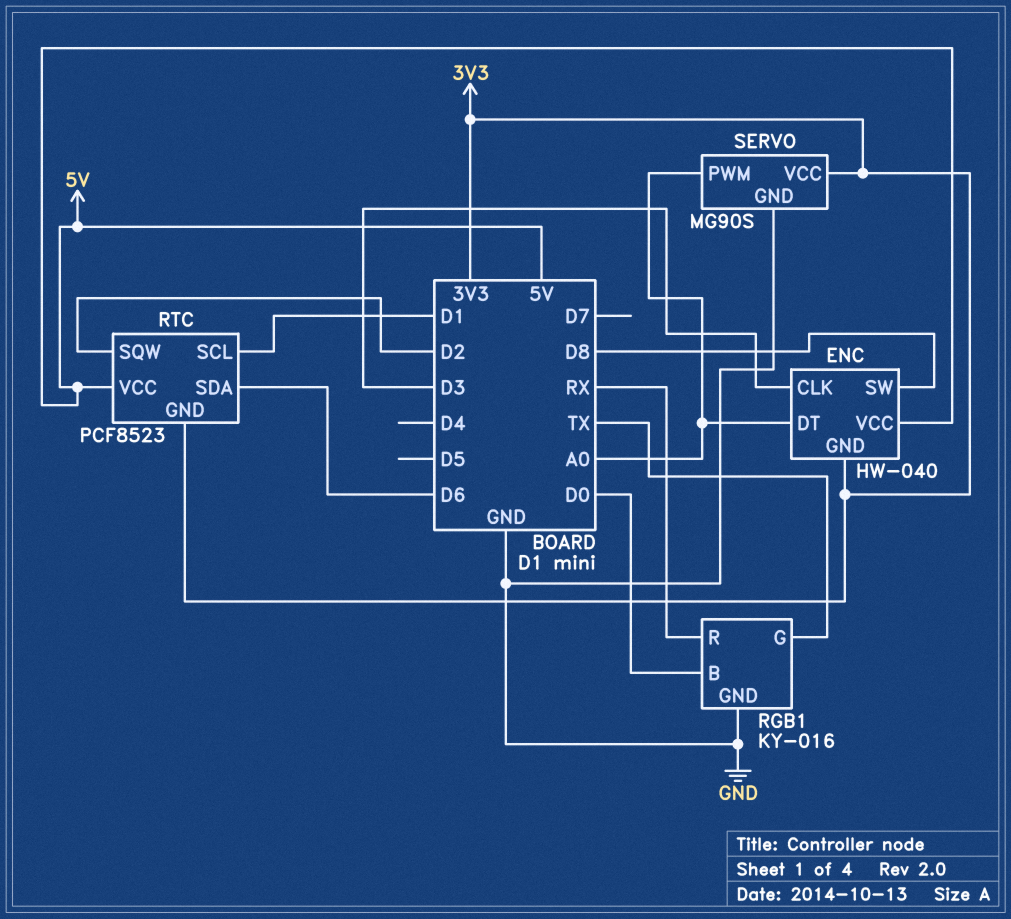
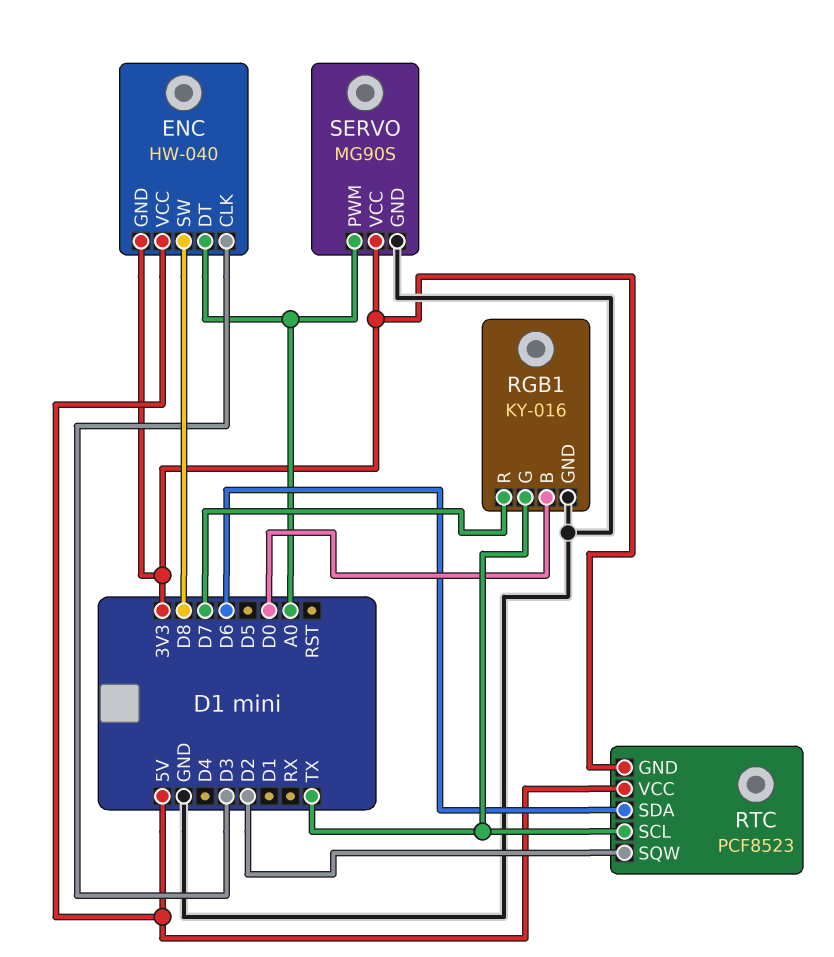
RGB1 pin R: RX -> D7
RTC pin SCL: D1 -> TX

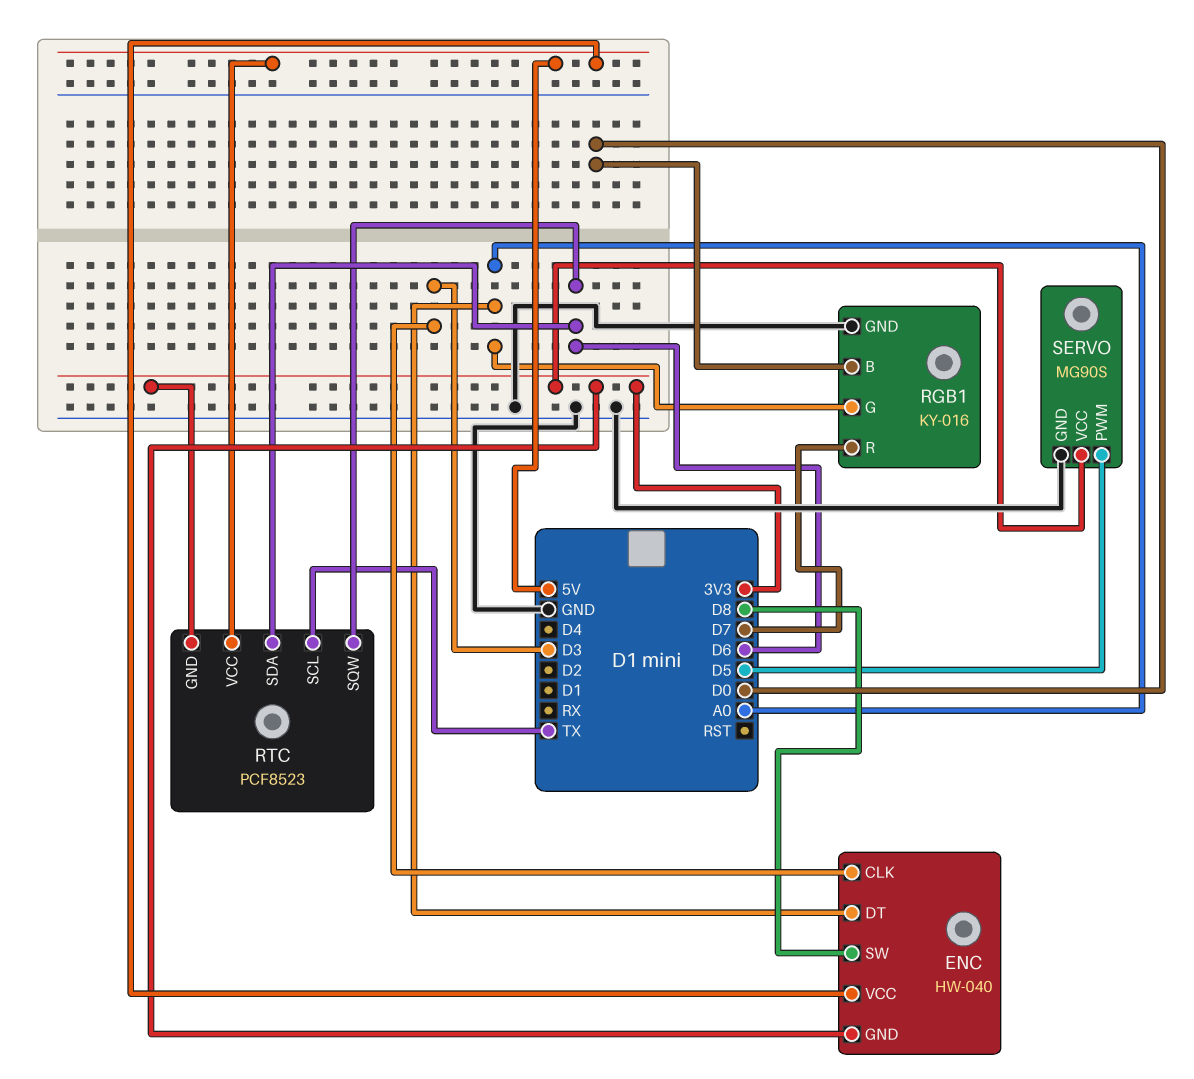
RGB1 pin G: TX -> A0
RTC pin SQW: D2 -> D6
SERVO pin PWM: A0 -> D5

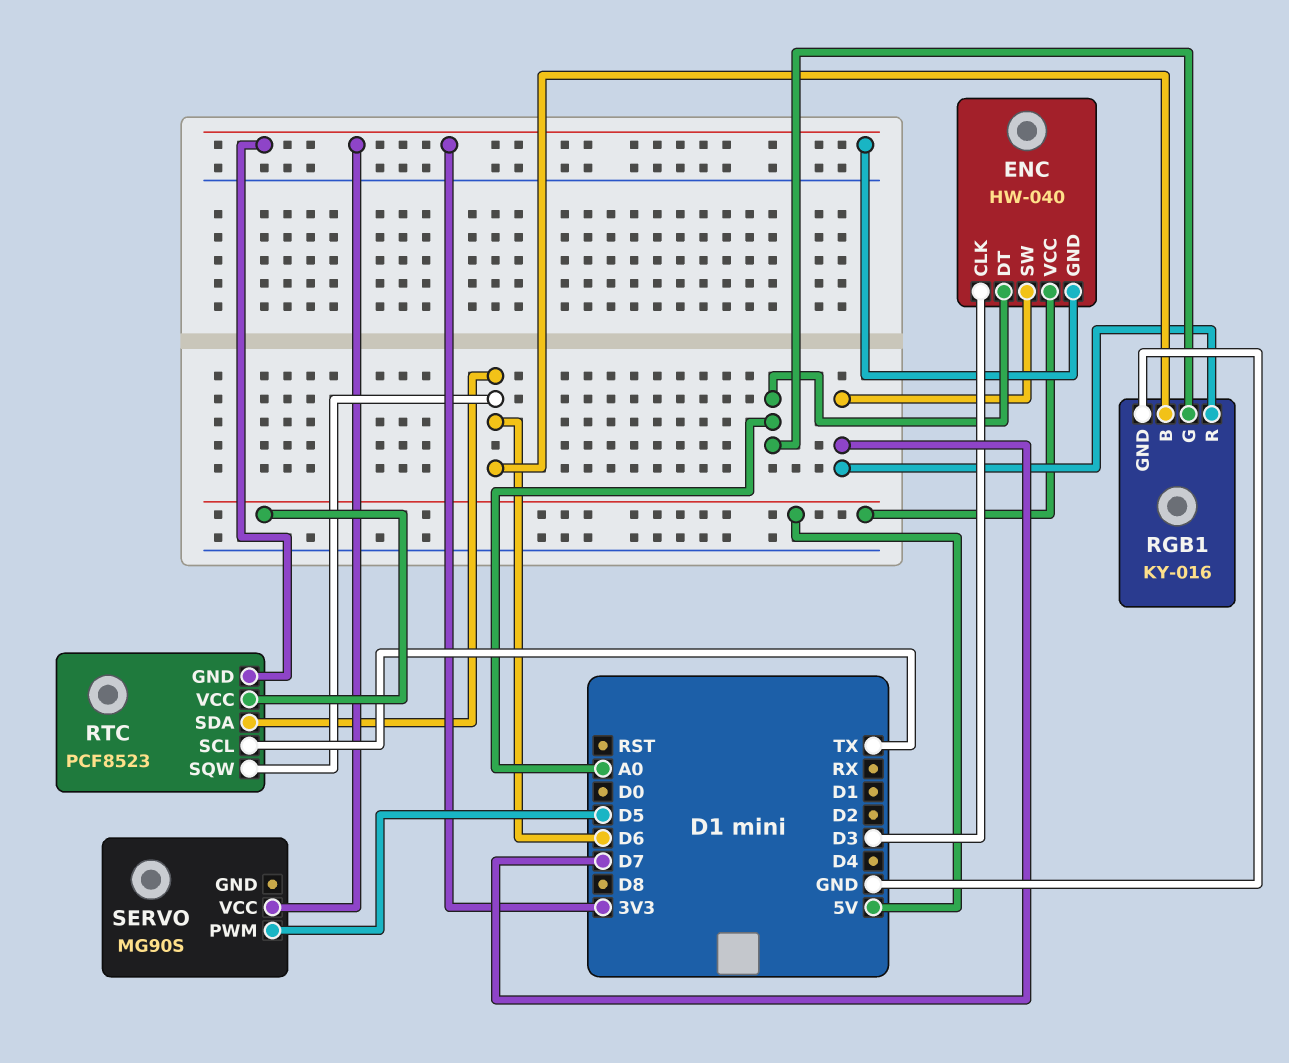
ENC pin SW: D8 -> D7
RGB1 pin B: D0 -> D6
SERVO pin GND: GND -> none

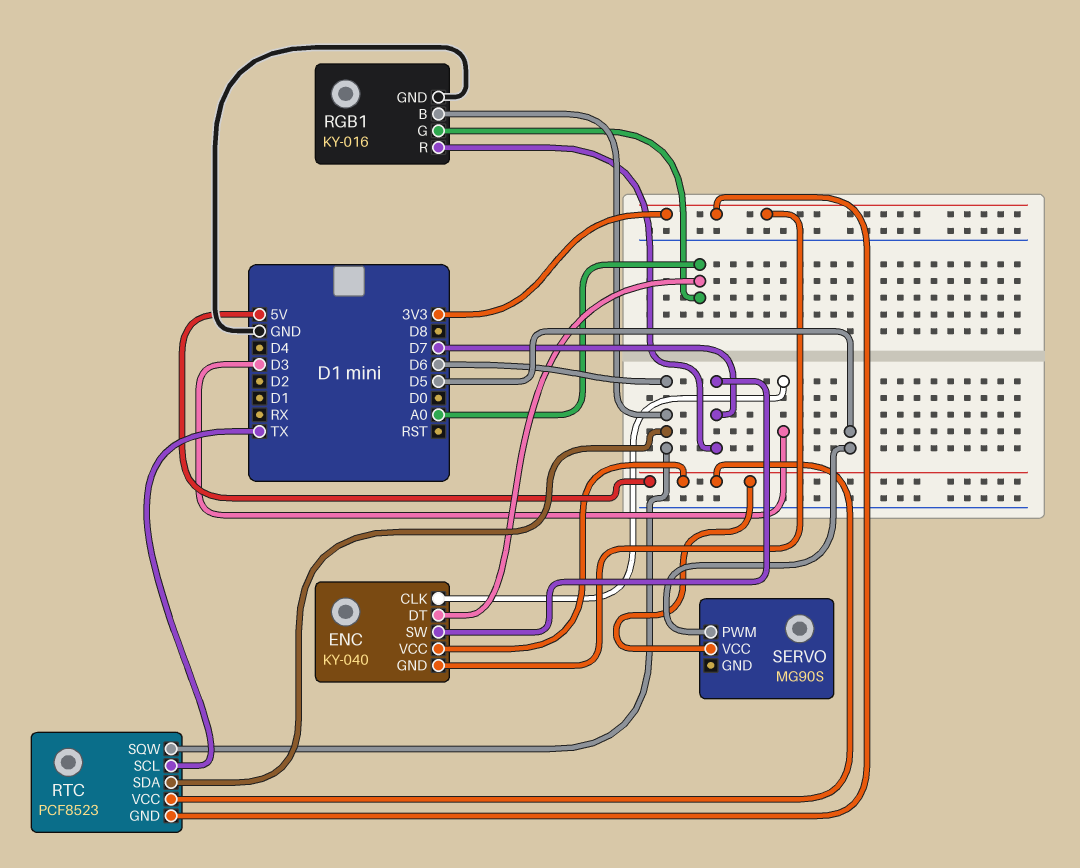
ENC: HW-040 -> KY-040
SERVO pin VCC: 3V3 -> 5V

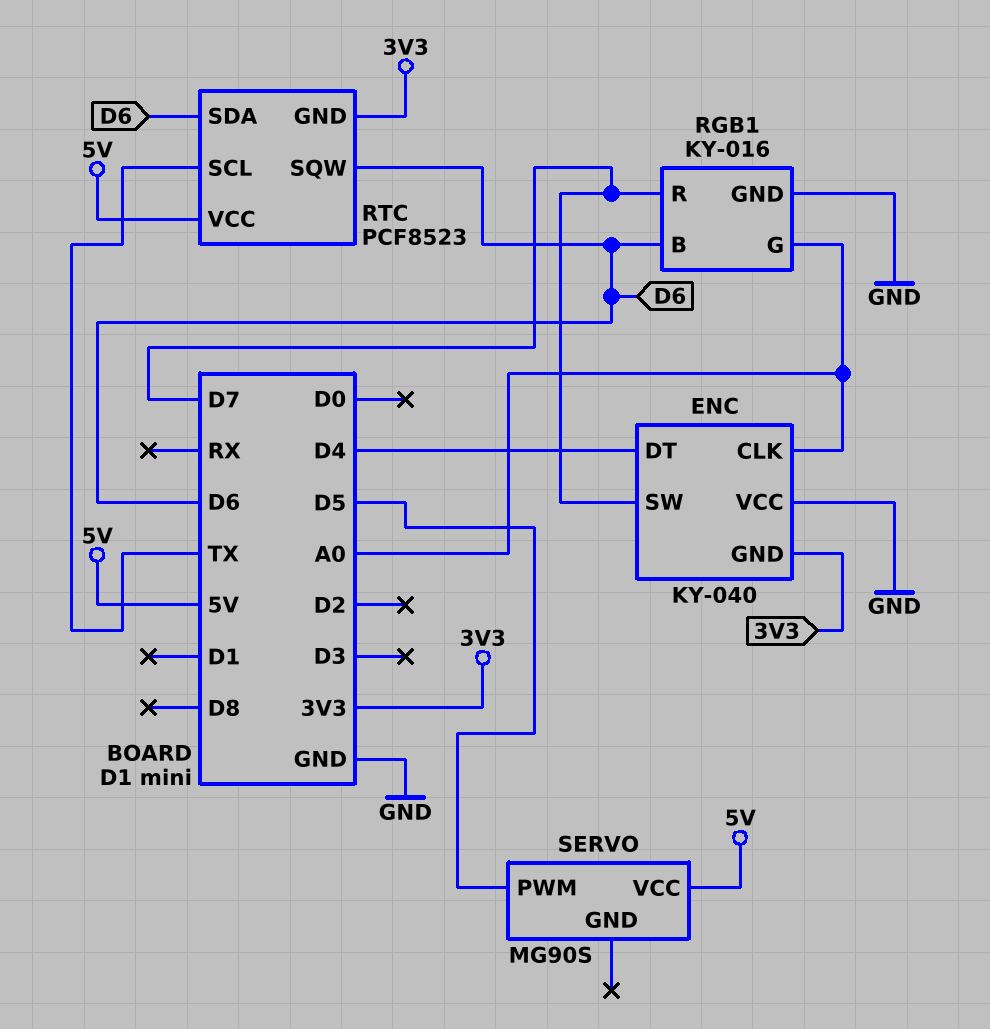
ENC pin CLK: D3 -> A0
ENC pin DT: A0 -> D4
ENC pin VCC: 5V -> GND

